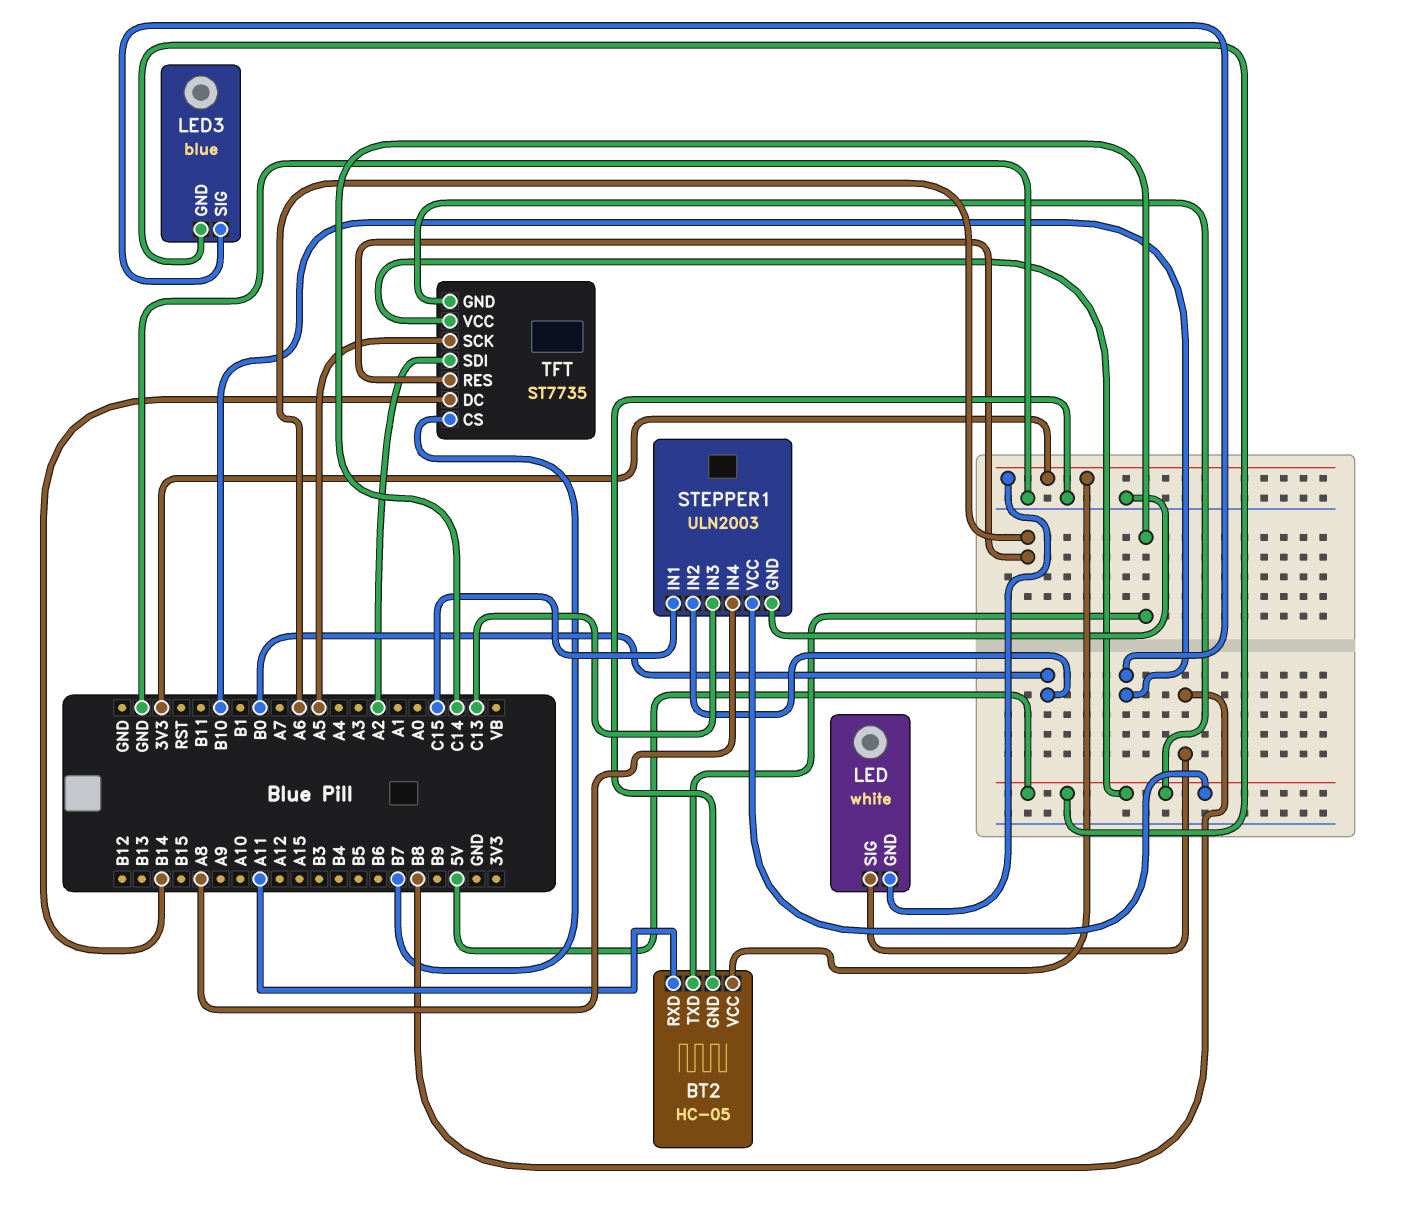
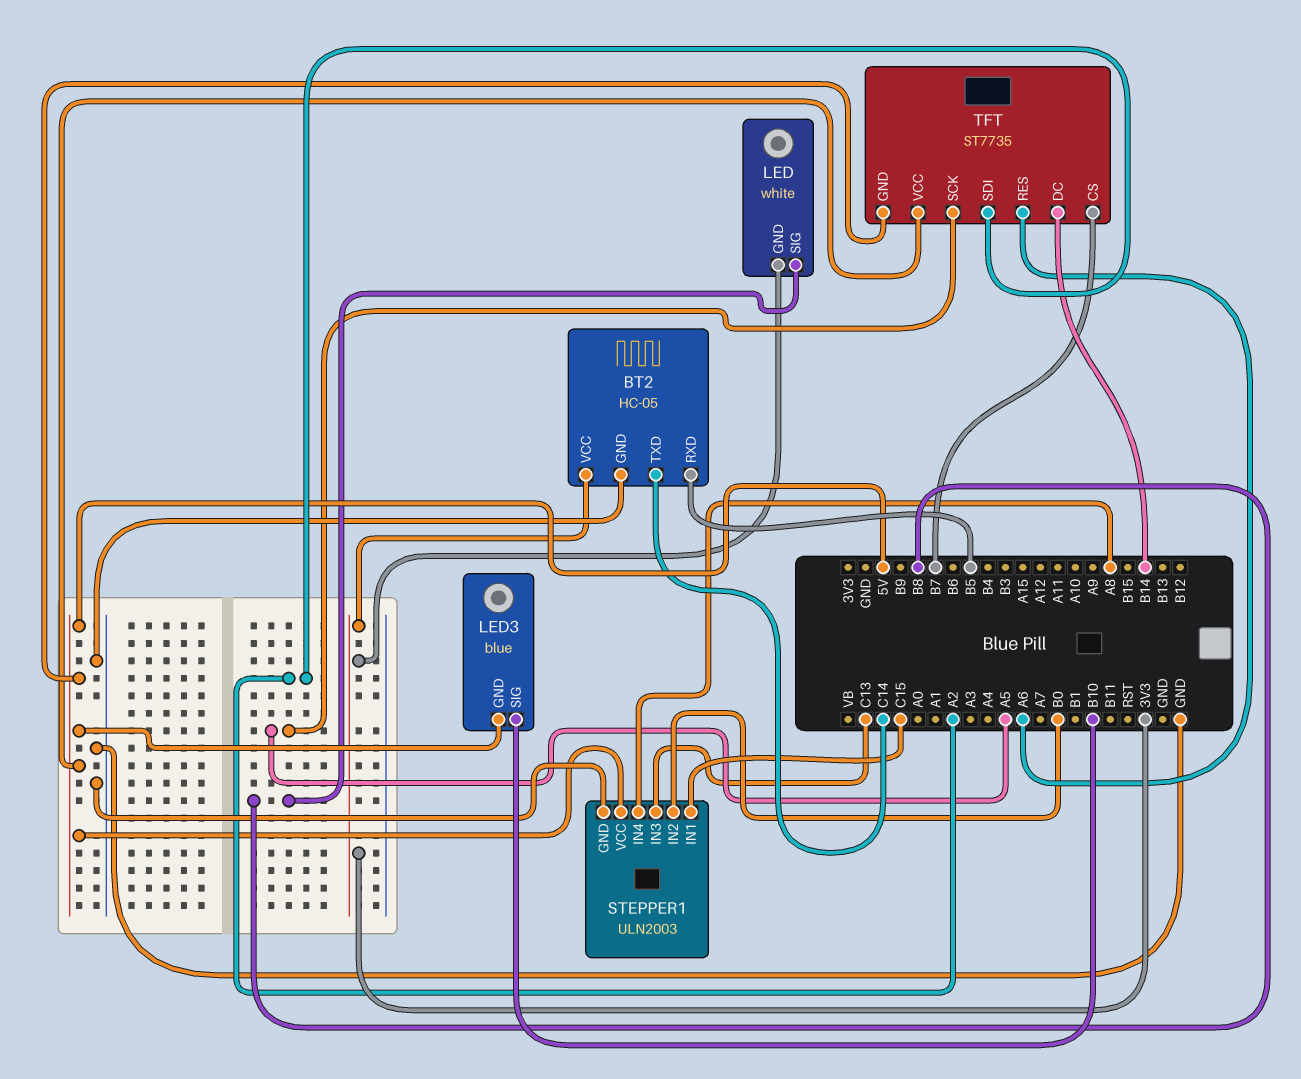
BT2 pin RXD: A11 -> B5

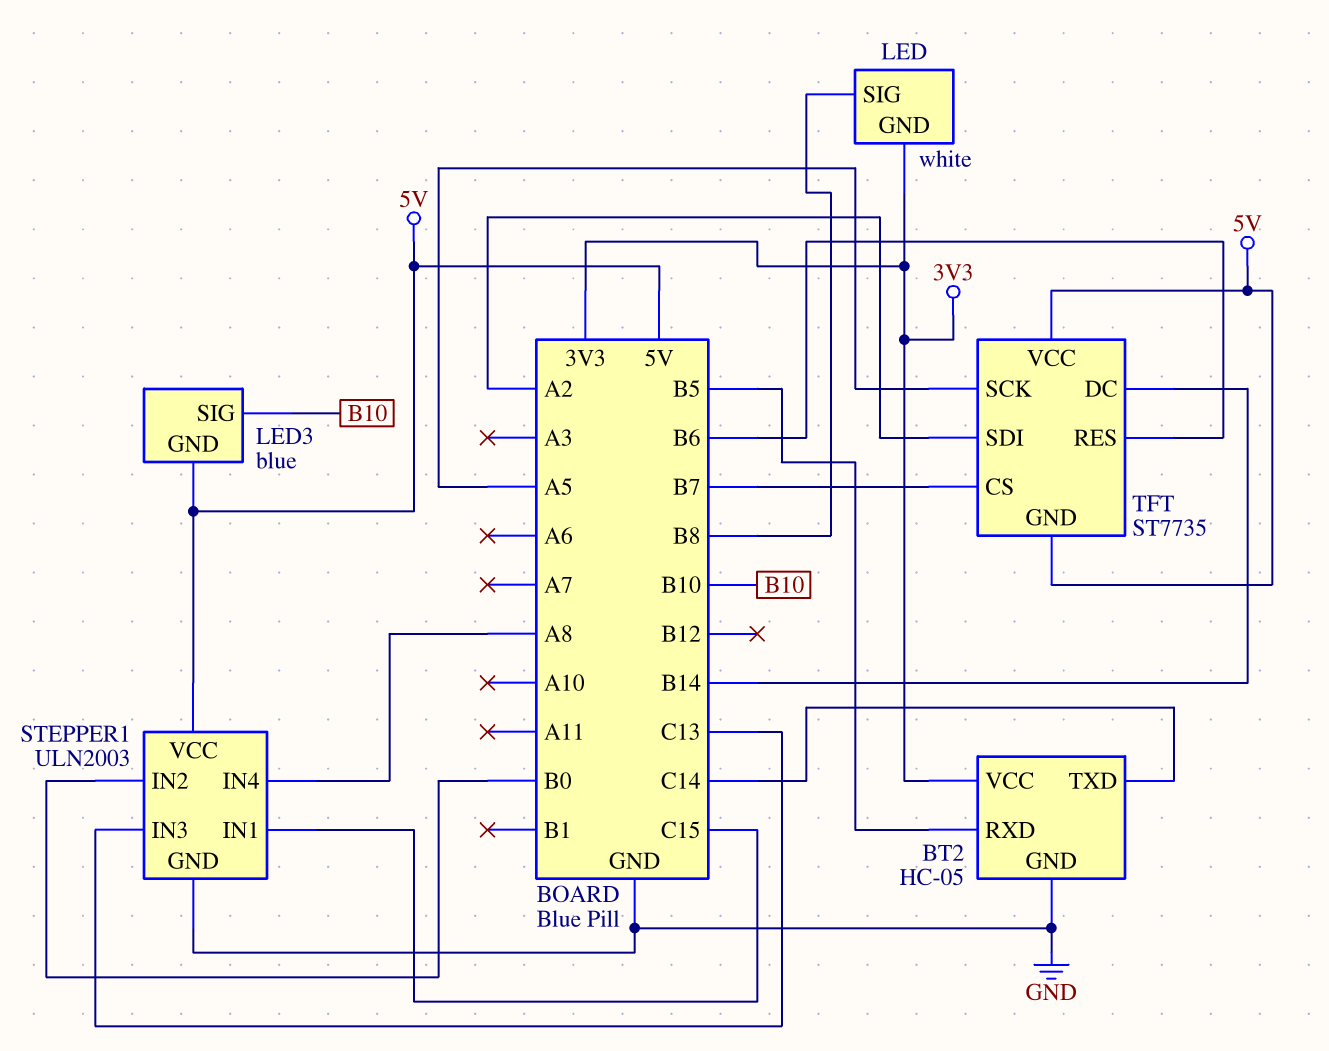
TFT pin RES: A6 -> B6

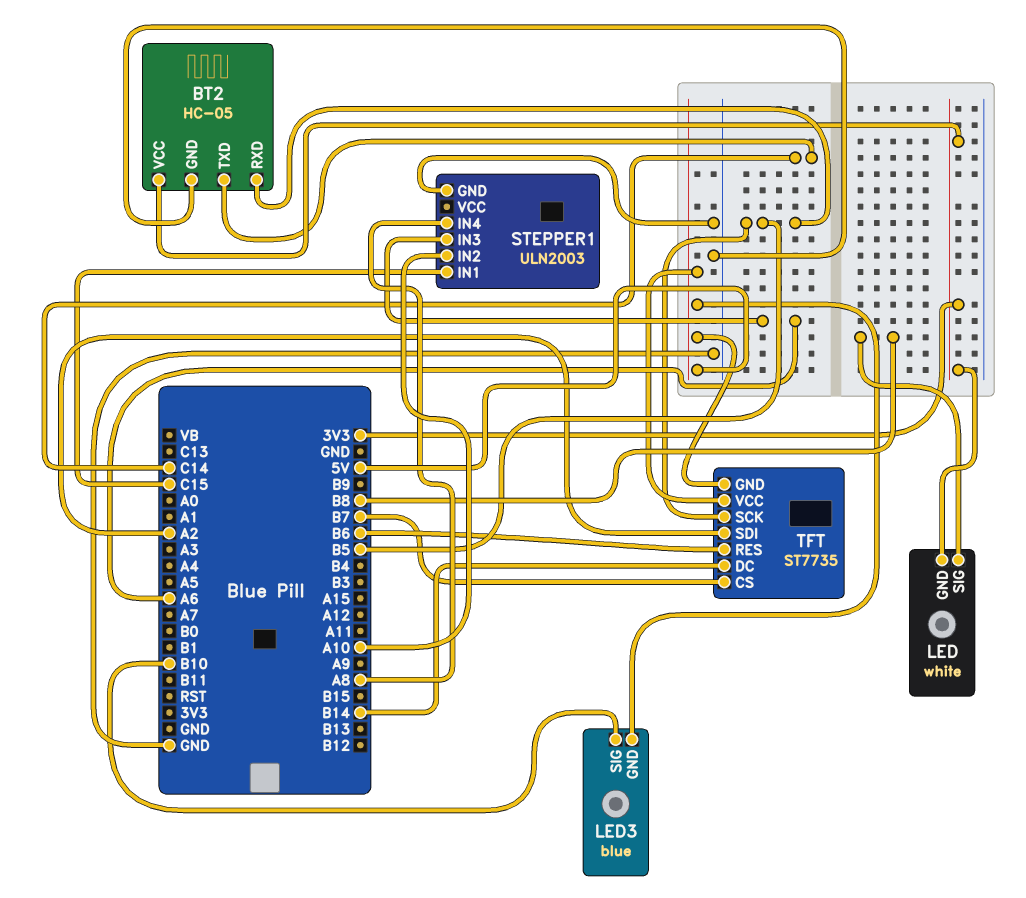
STEPPER1 pin IN2: B0 -> A10
STEPPER1 pin IN3: C13 -> A6
STEPPER1 pin VCC: 5V -> none
TFT pin SCK: A5 -> B5

